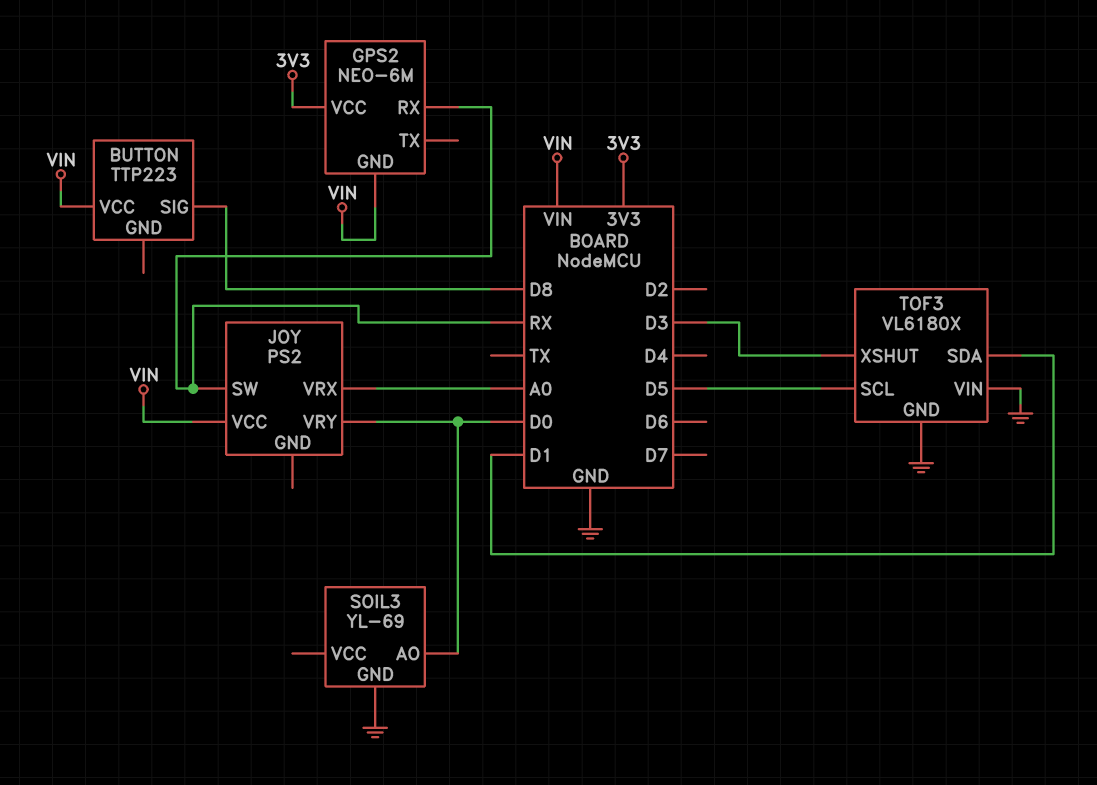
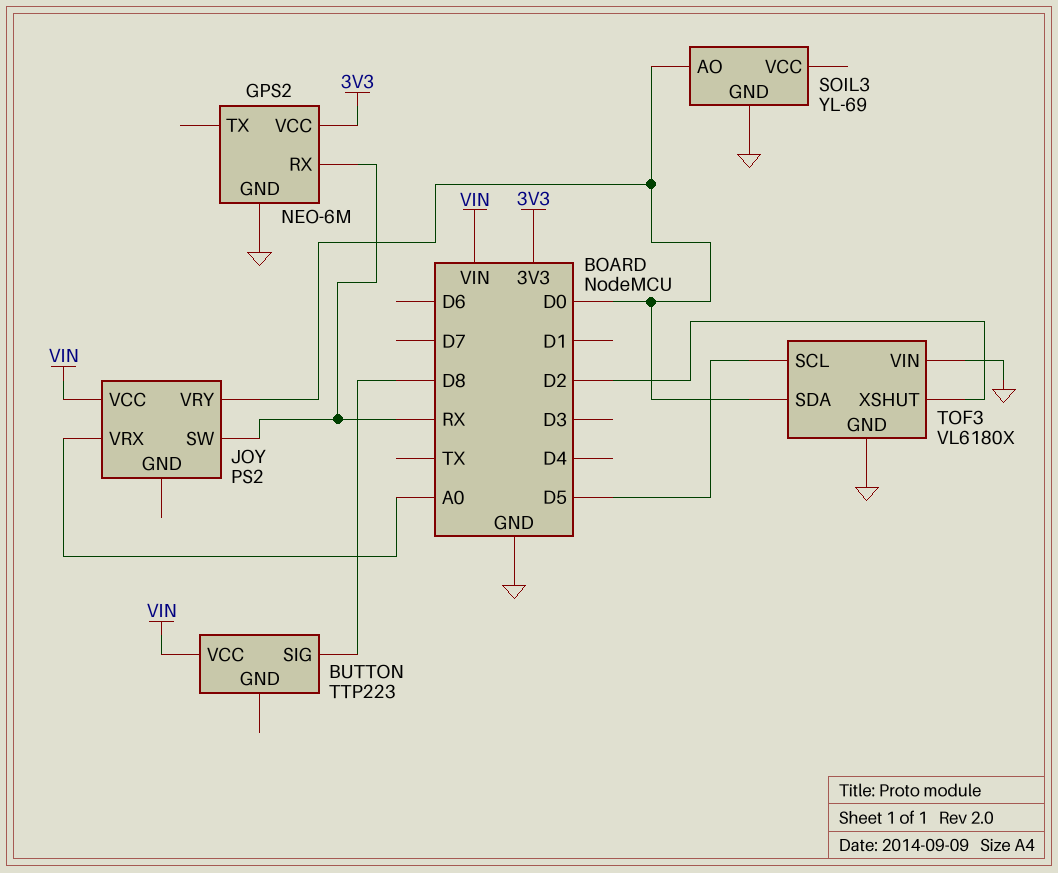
GPS2 pin GND: VIN -> GND
TOF3 pin SDA: D1 -> D0
TOF3 pin XSHUT: D3 -> D2

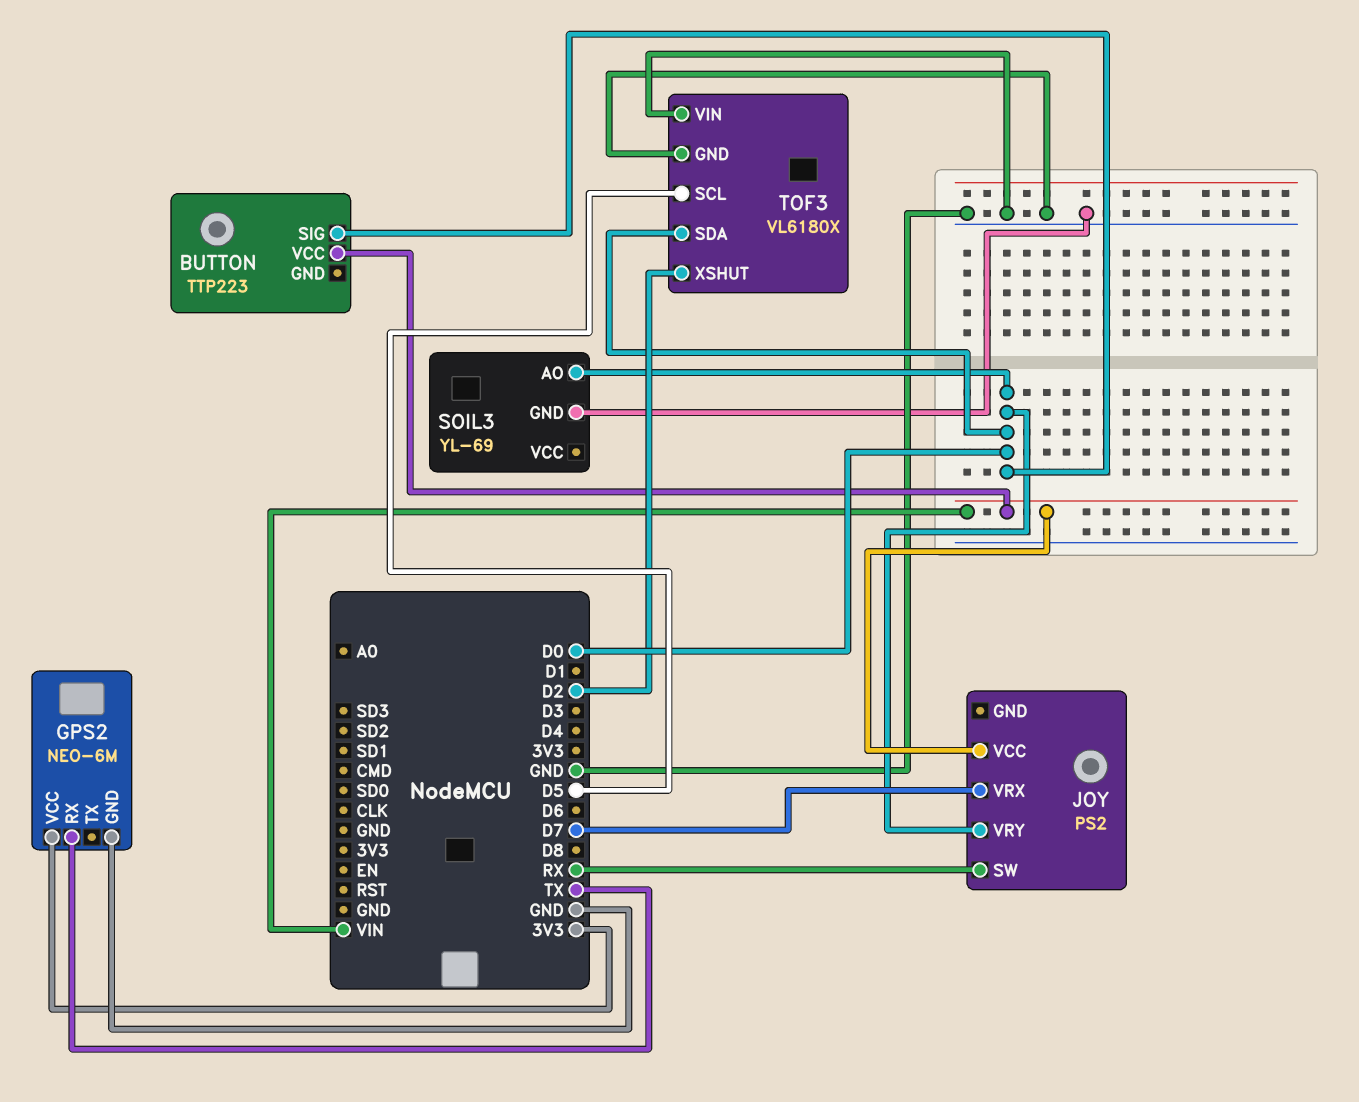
BUTTON pin SIG: D8 -> D0
GPS2 pin RX: RX -> TX
JOY pin VRX: A0 -> D7

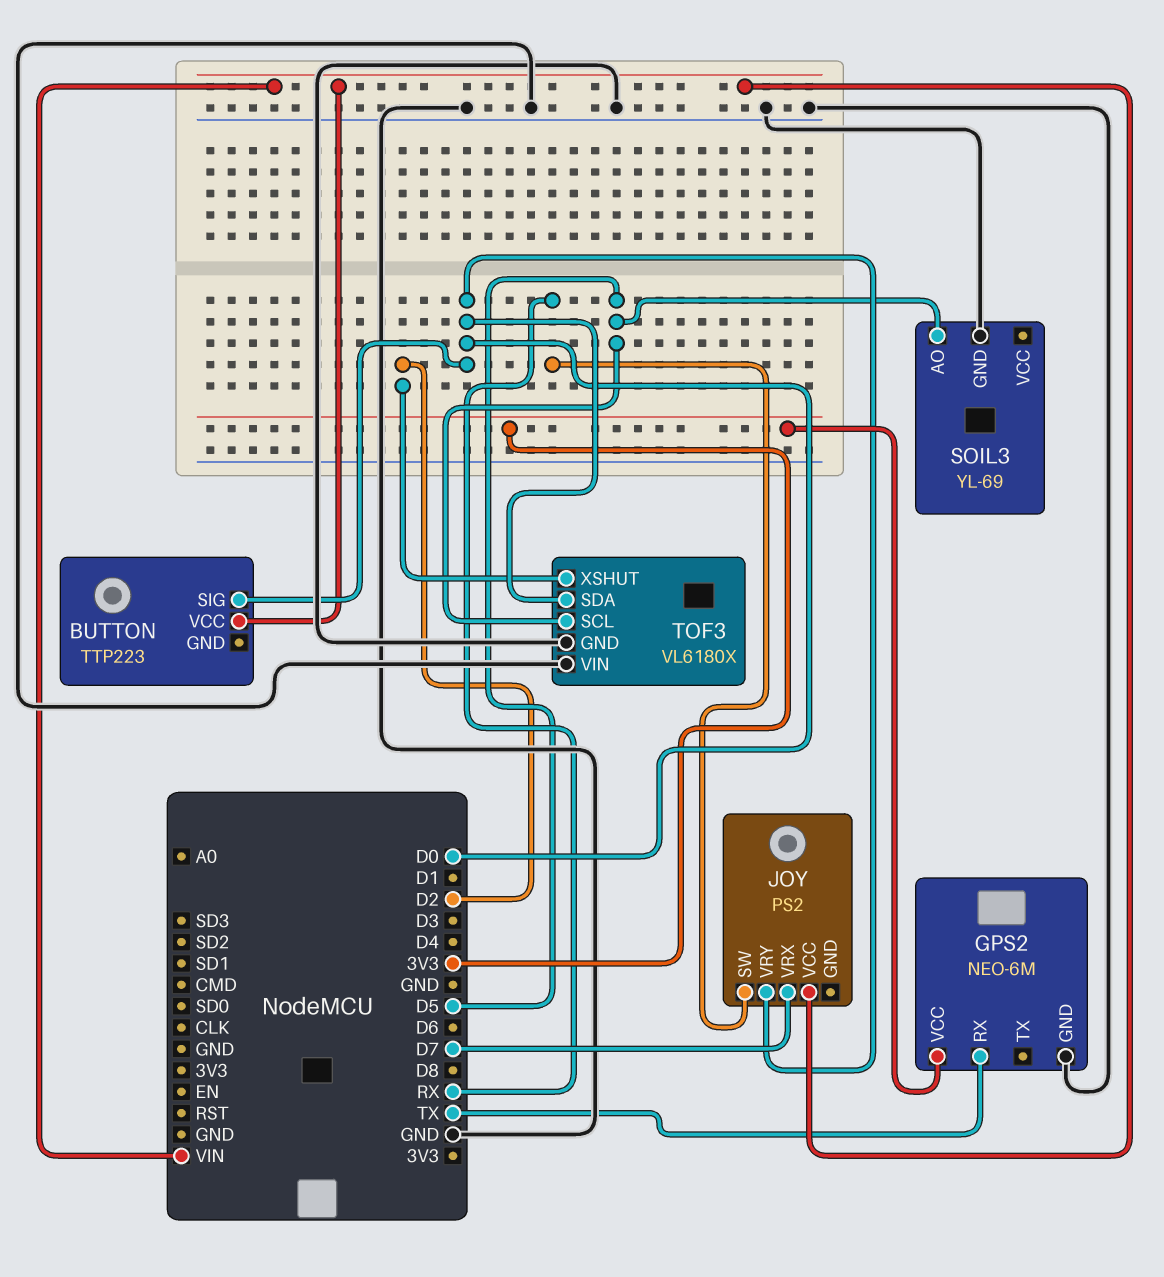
SOIL3 pin AO: D0 -> D5

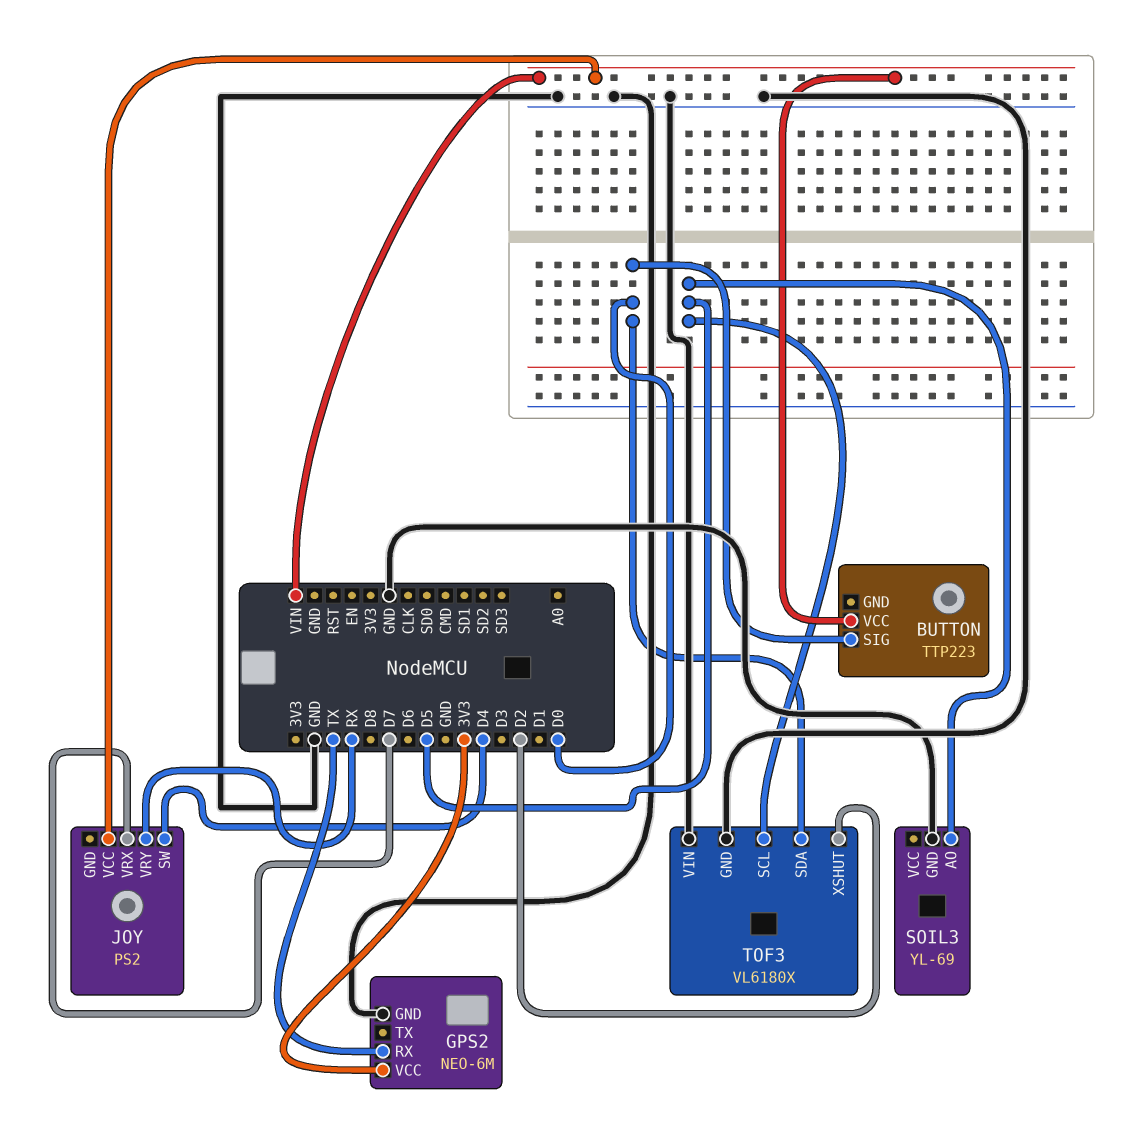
JOY pin SW: RX -> D4
JOY pin VRY: D0 -> RX

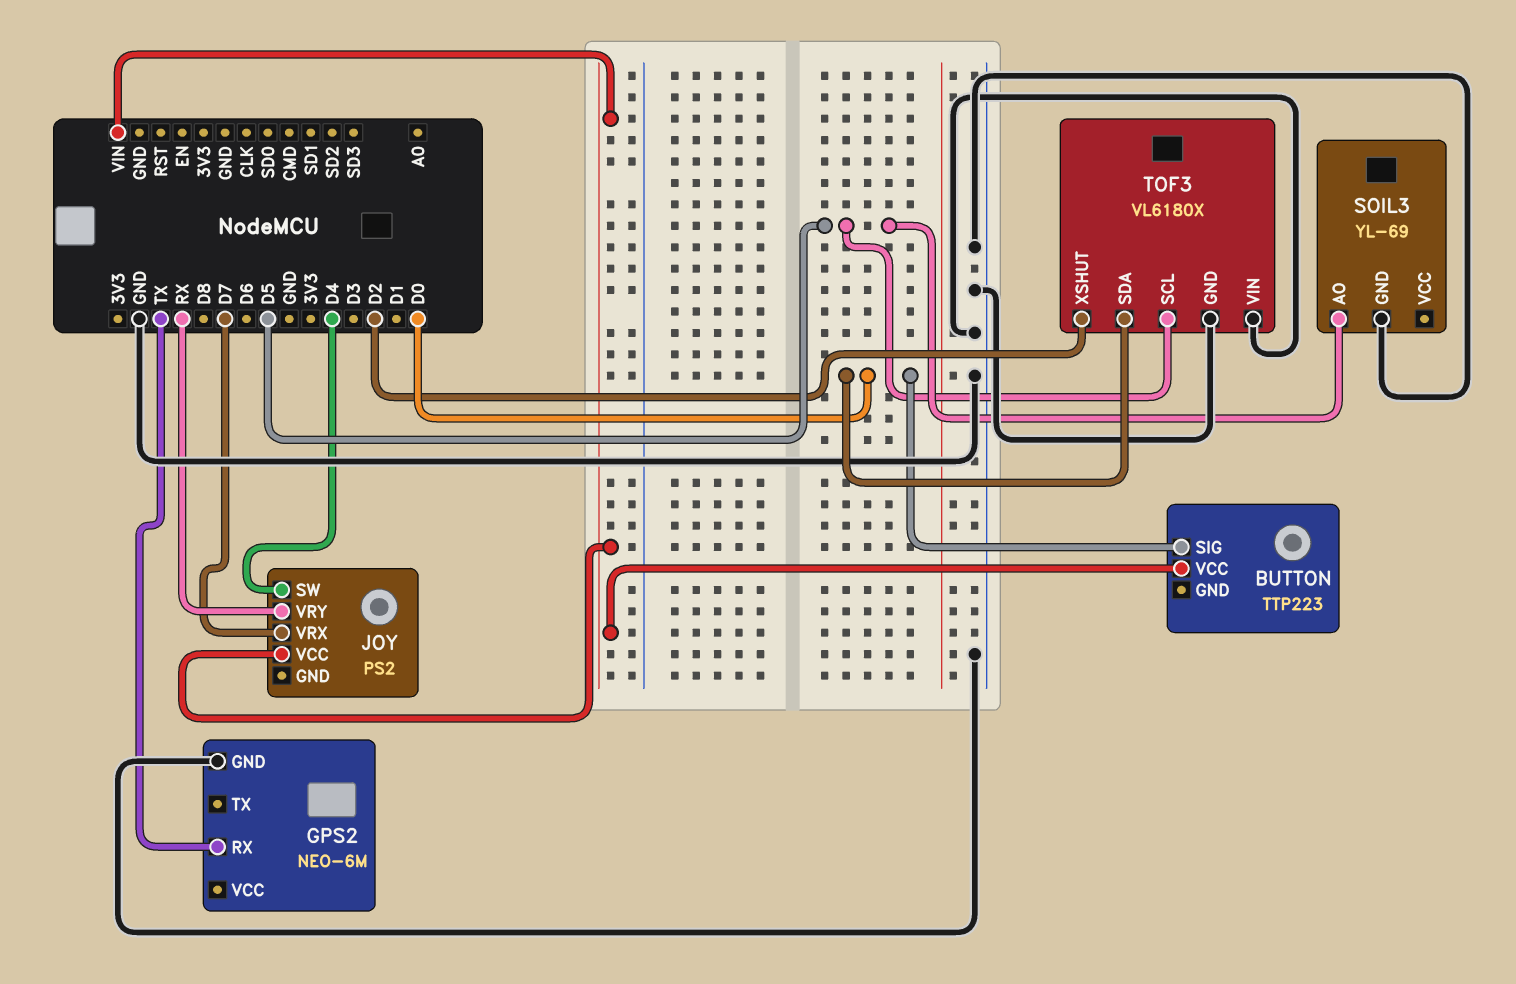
GPS2 pin VCC: 3V3 -> none

